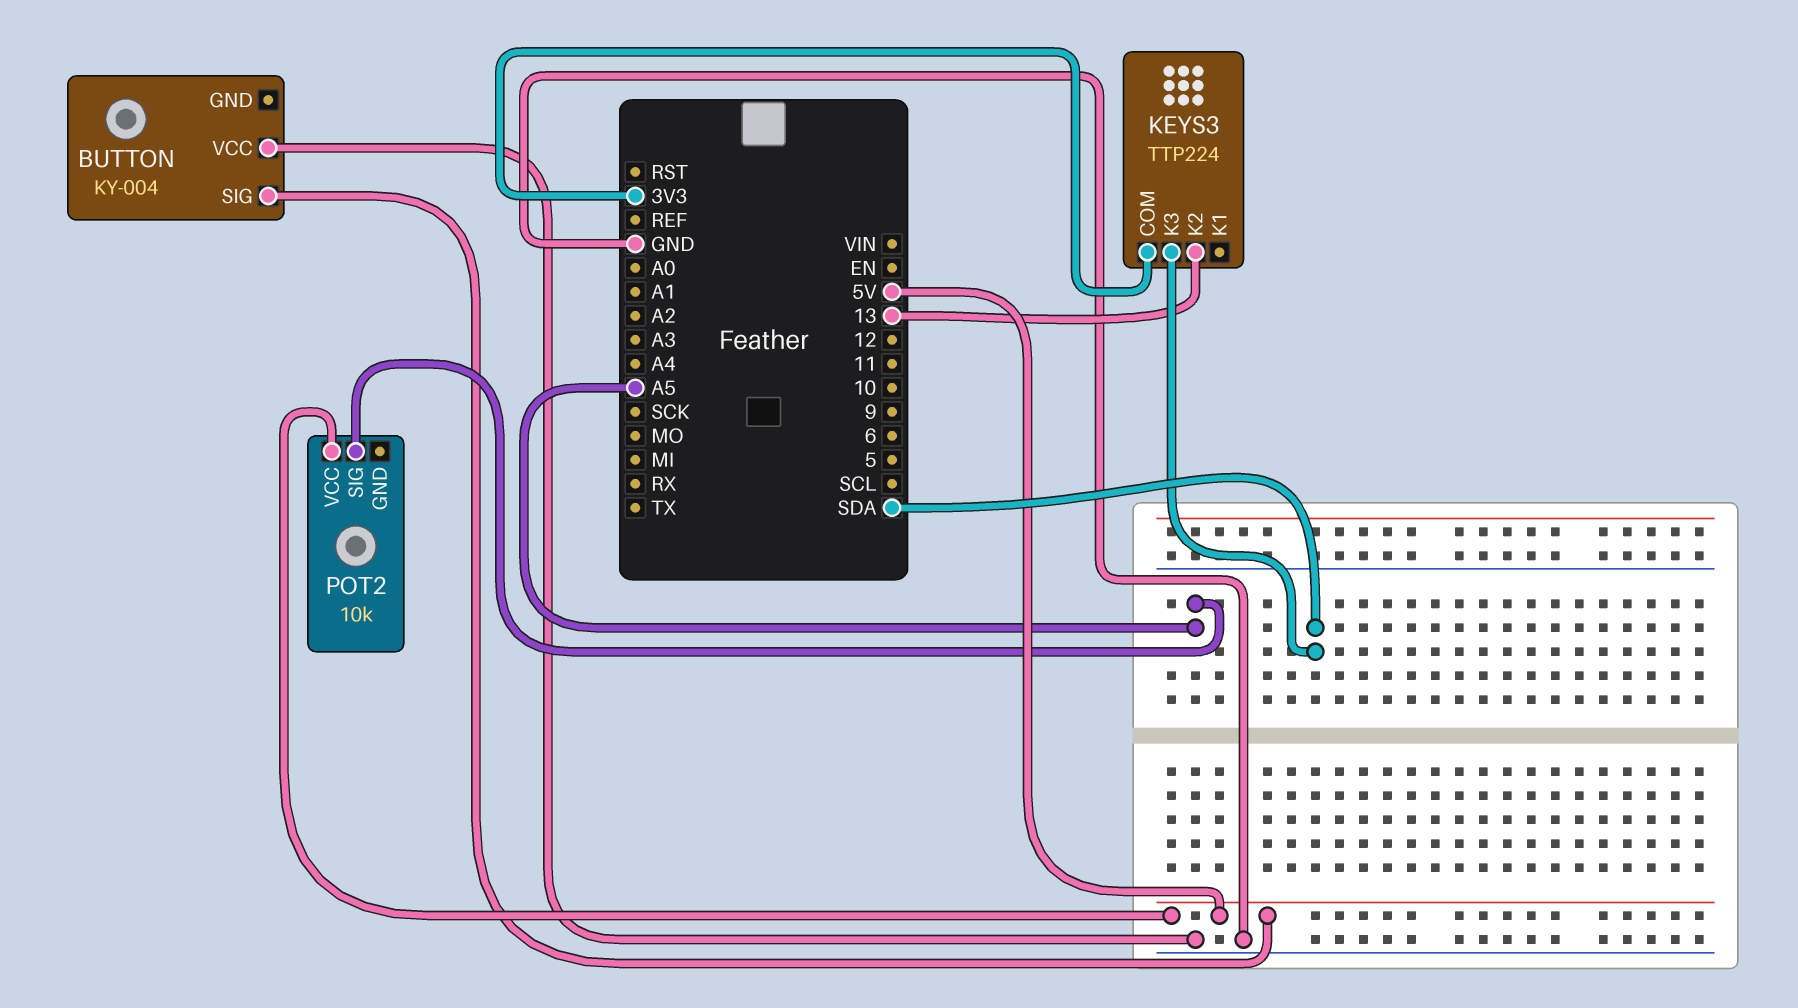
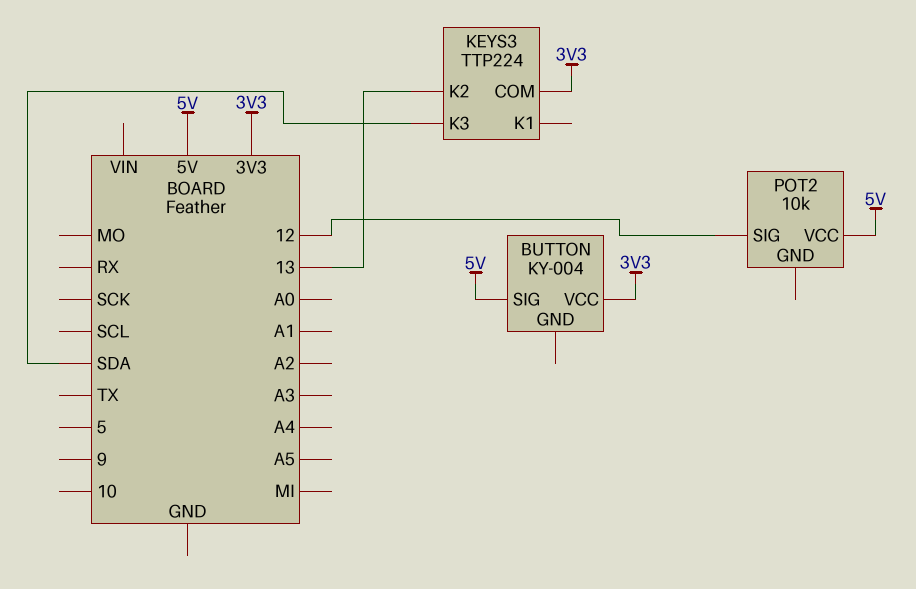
BUTTON pin VCC: GND -> 3V3
POT2 pin SIG: A5 -> 12

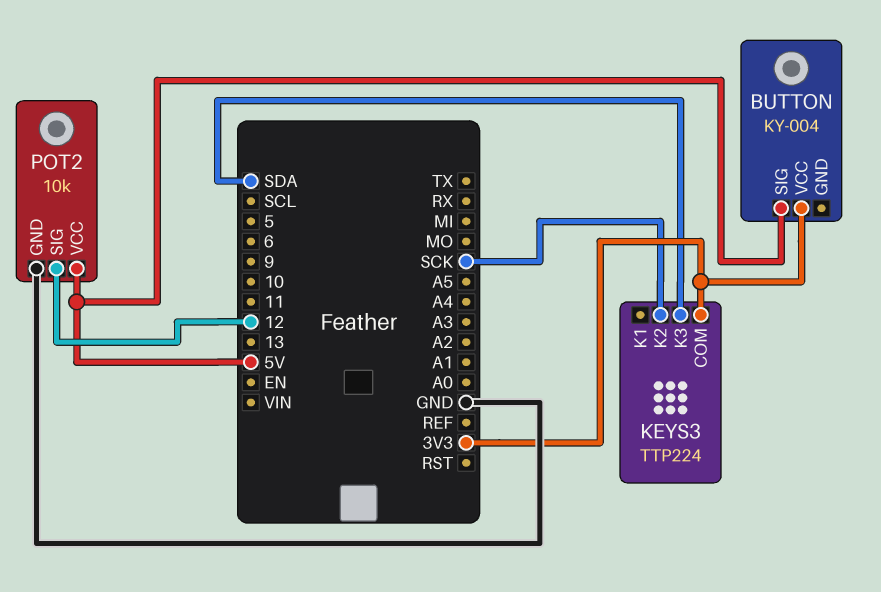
KEYS3 pin K2: 13 -> SCK
POT2 pin GND: none -> GND

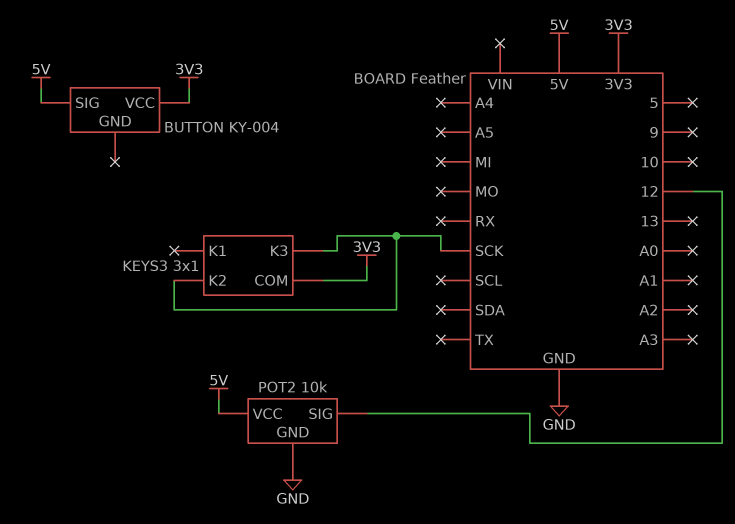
KEYS3: TTP224 -> 3x1
KEYS3 pin K3: SDA -> SCK

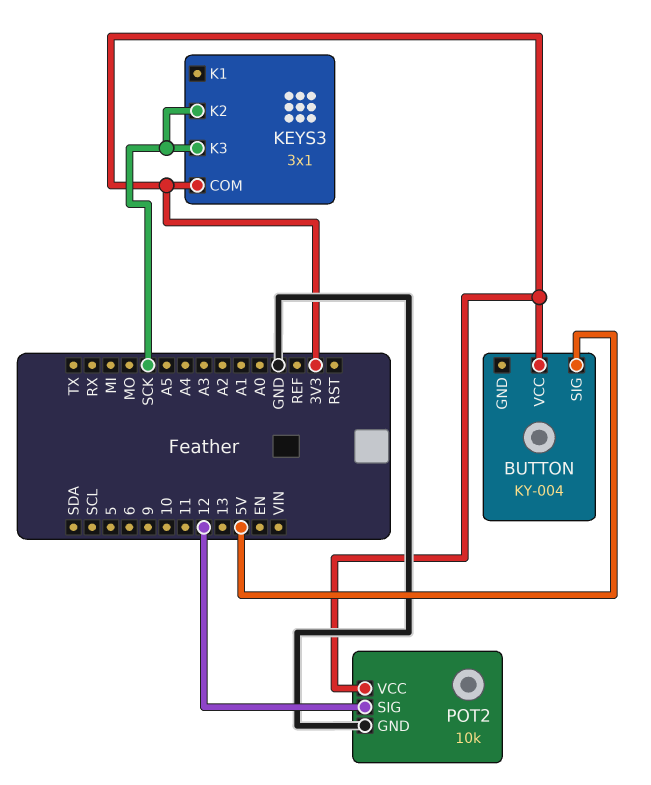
POT2 pin VCC: 5V -> 3V3

